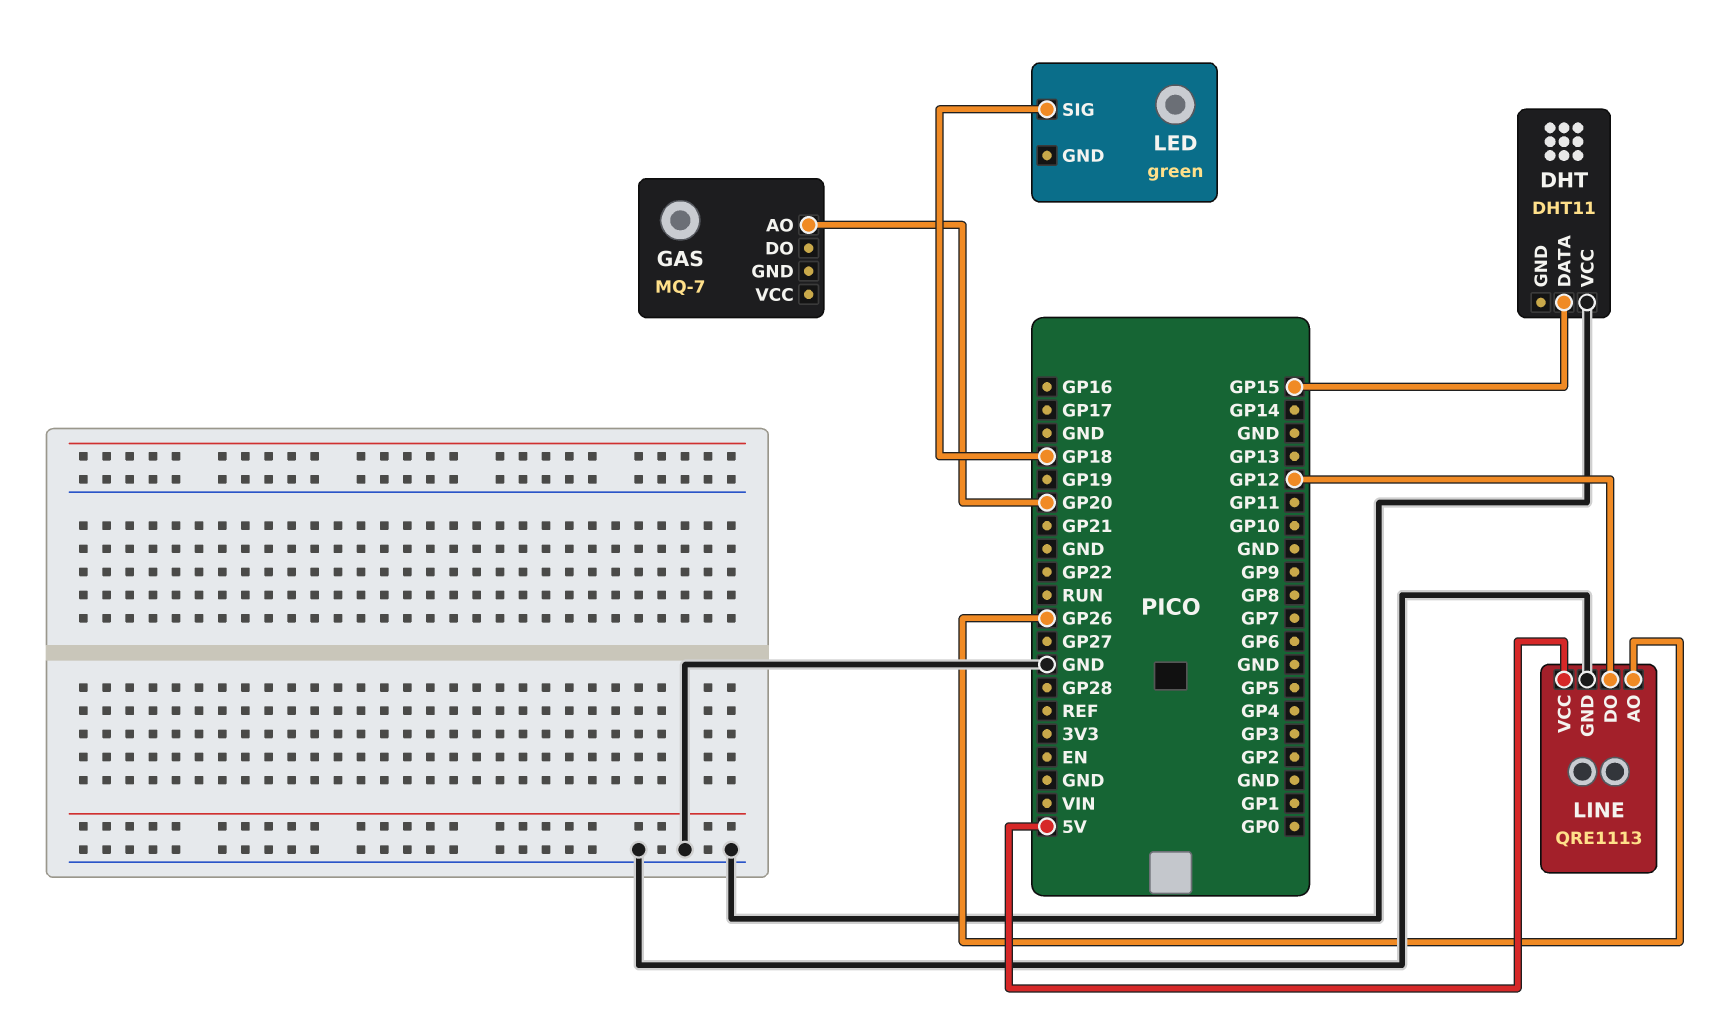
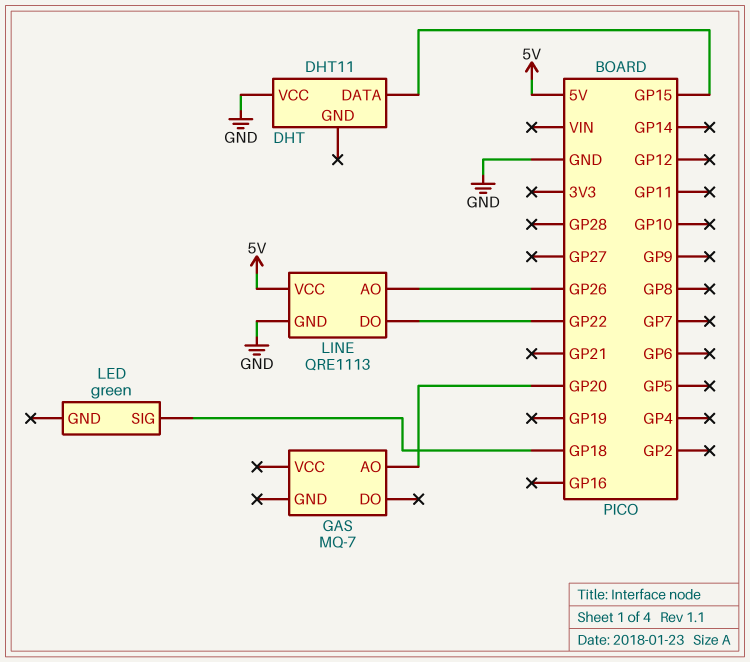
LINE pin DO: GP12 -> GP22

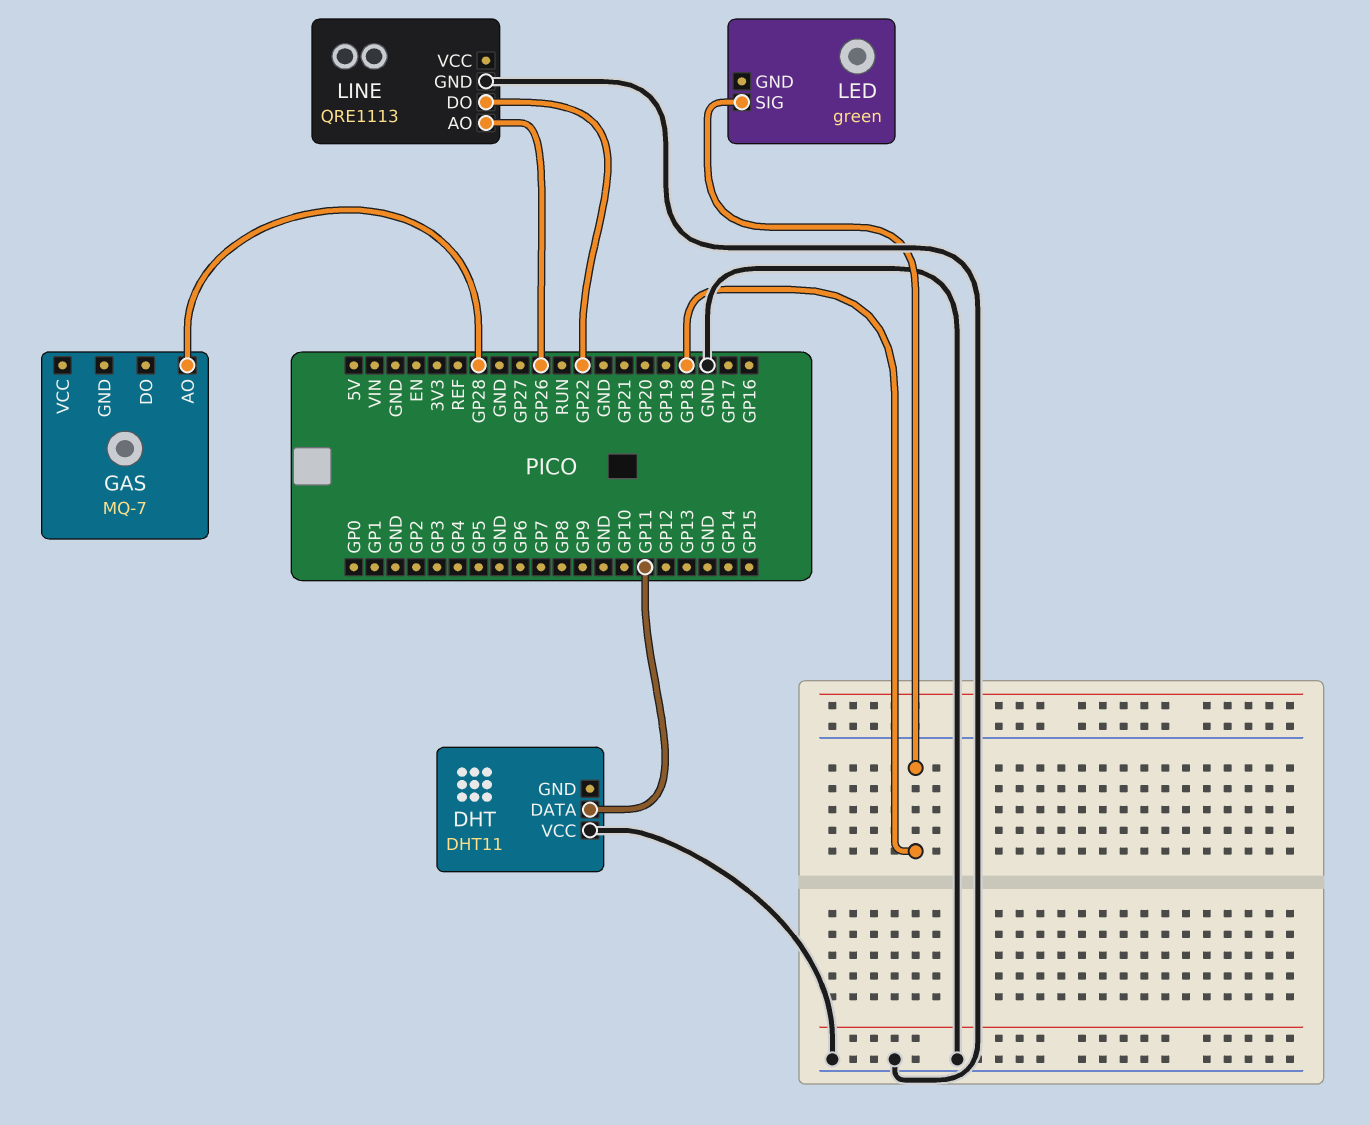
DHT pin DATA: GP15 -> GP11
GAS pin AO: GP20 -> GP28
LINE pin VCC: 5V -> none

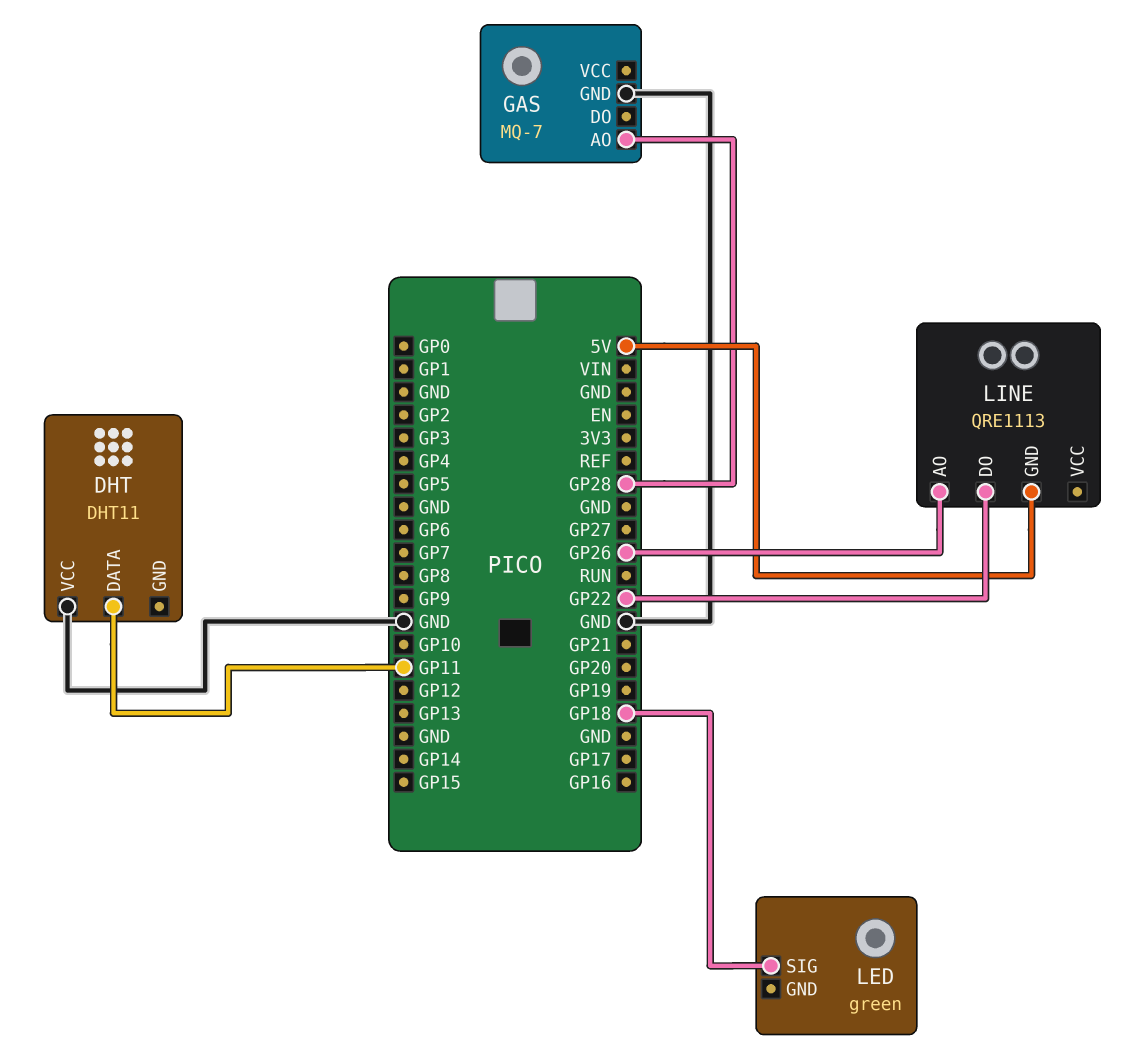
GAS pin GND: none -> GND
LINE pin GND: GND -> 5V

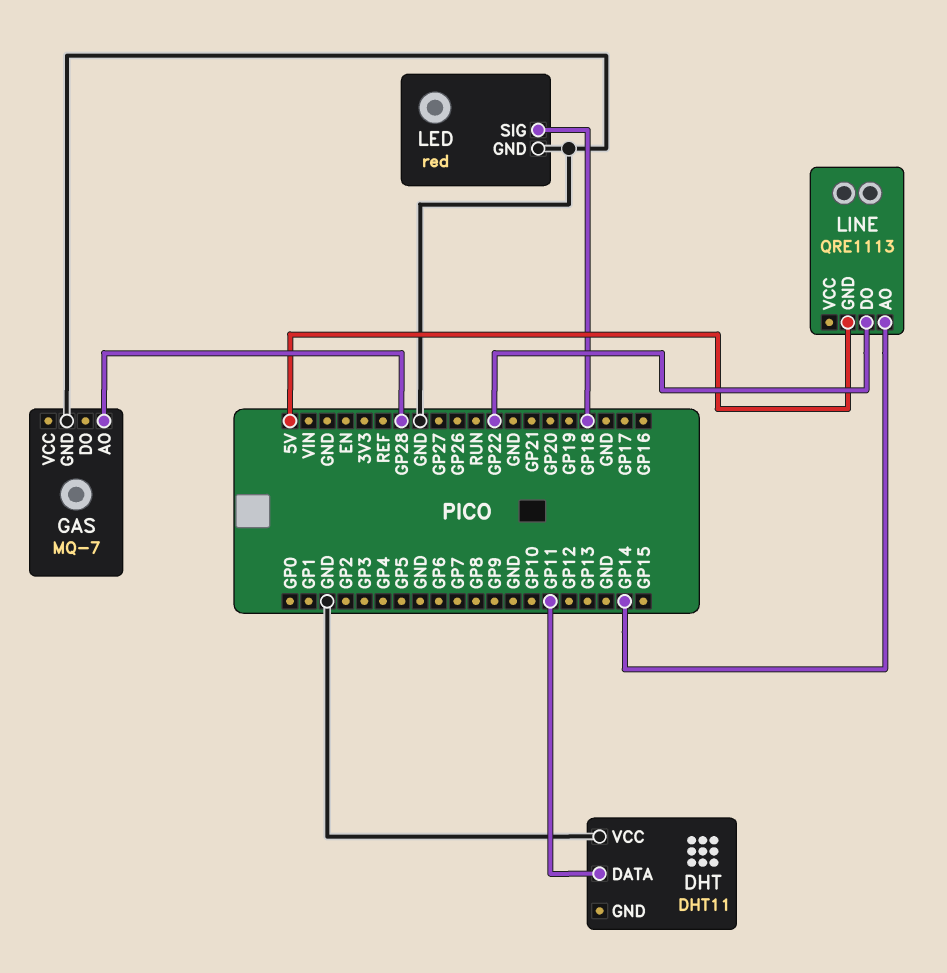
LED: green -> red
LED pin GND: none -> GND
LINE pin AO: GP26 -> GP14

